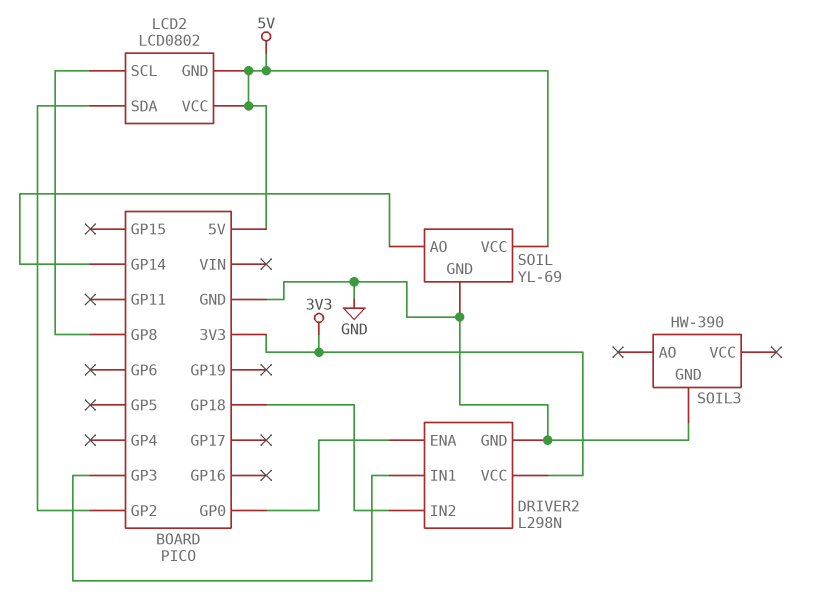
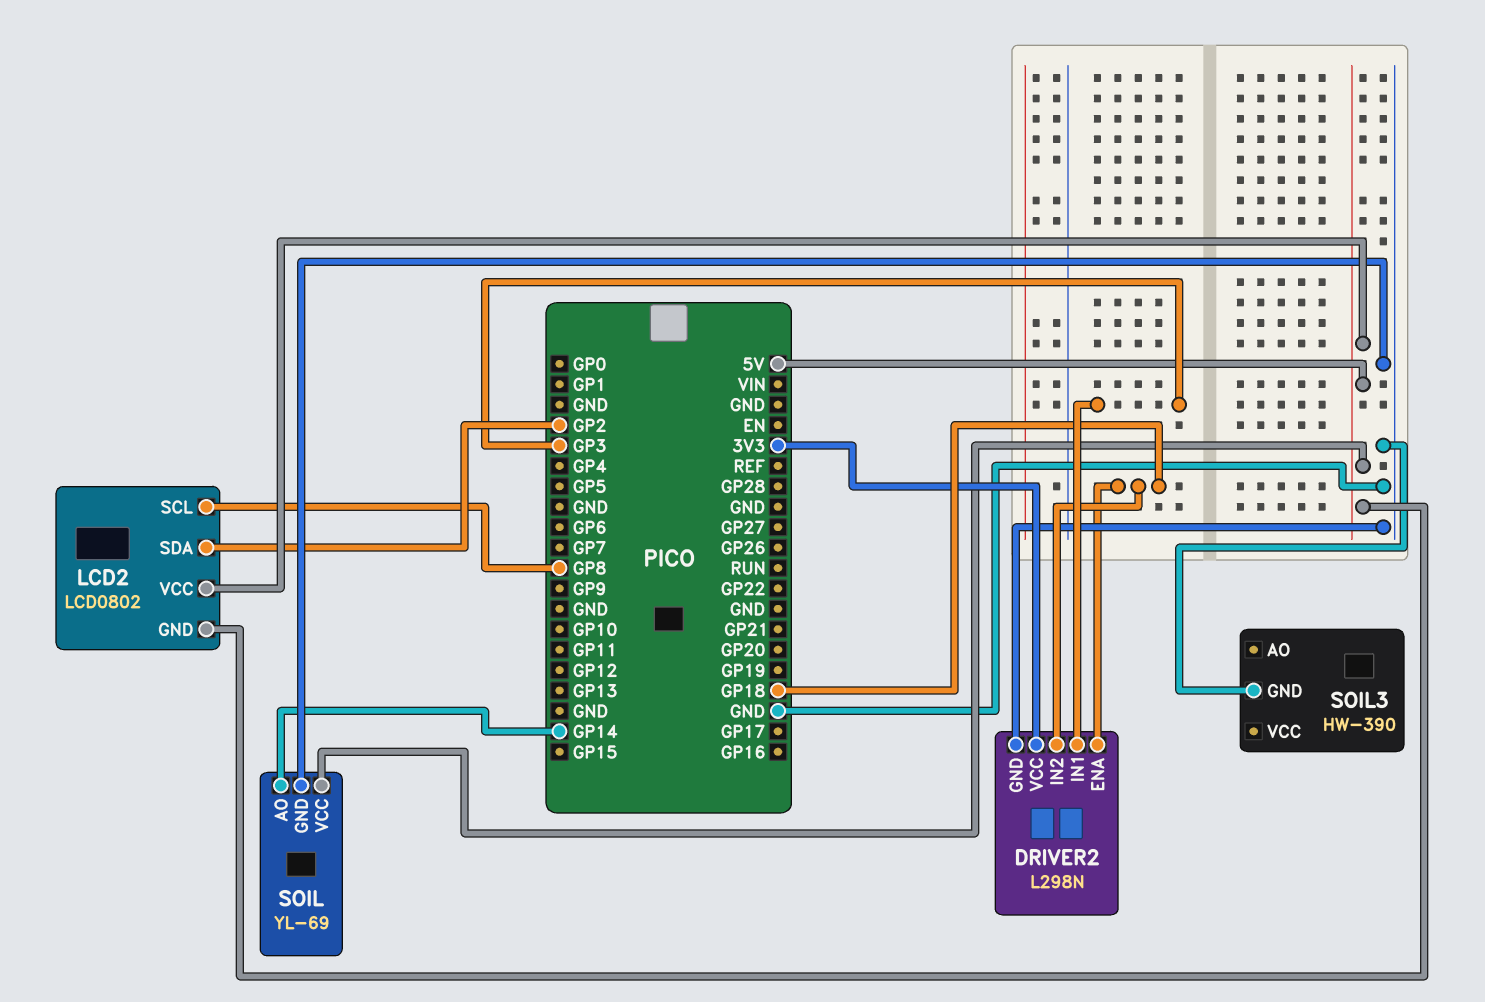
DRIVER2 pin ENA: GP0 -> GP18

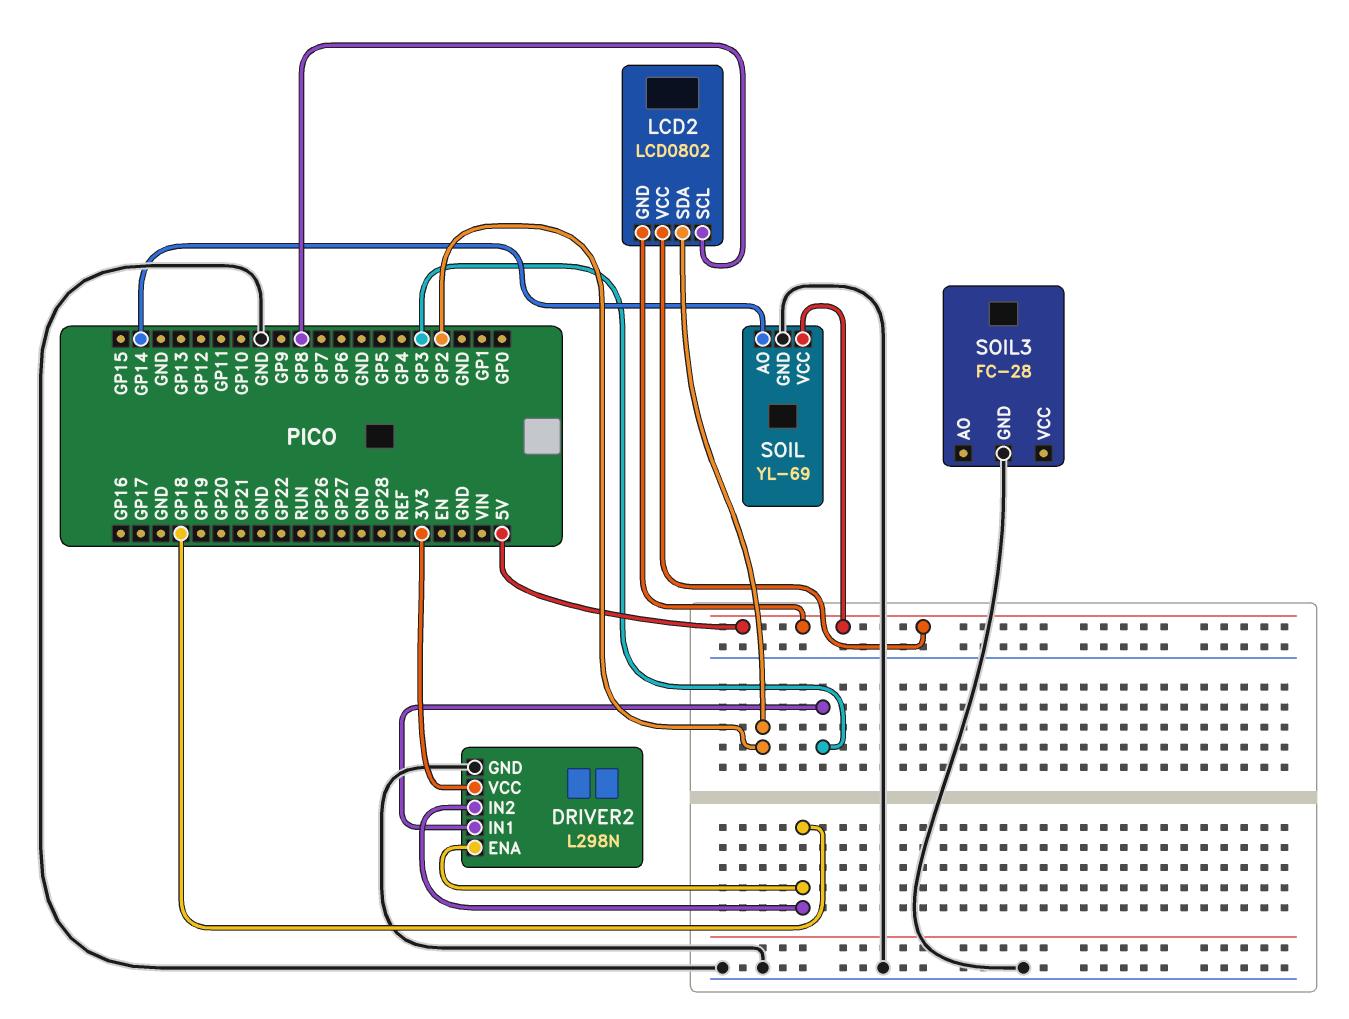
SOIL3: HW-390 -> FC-28

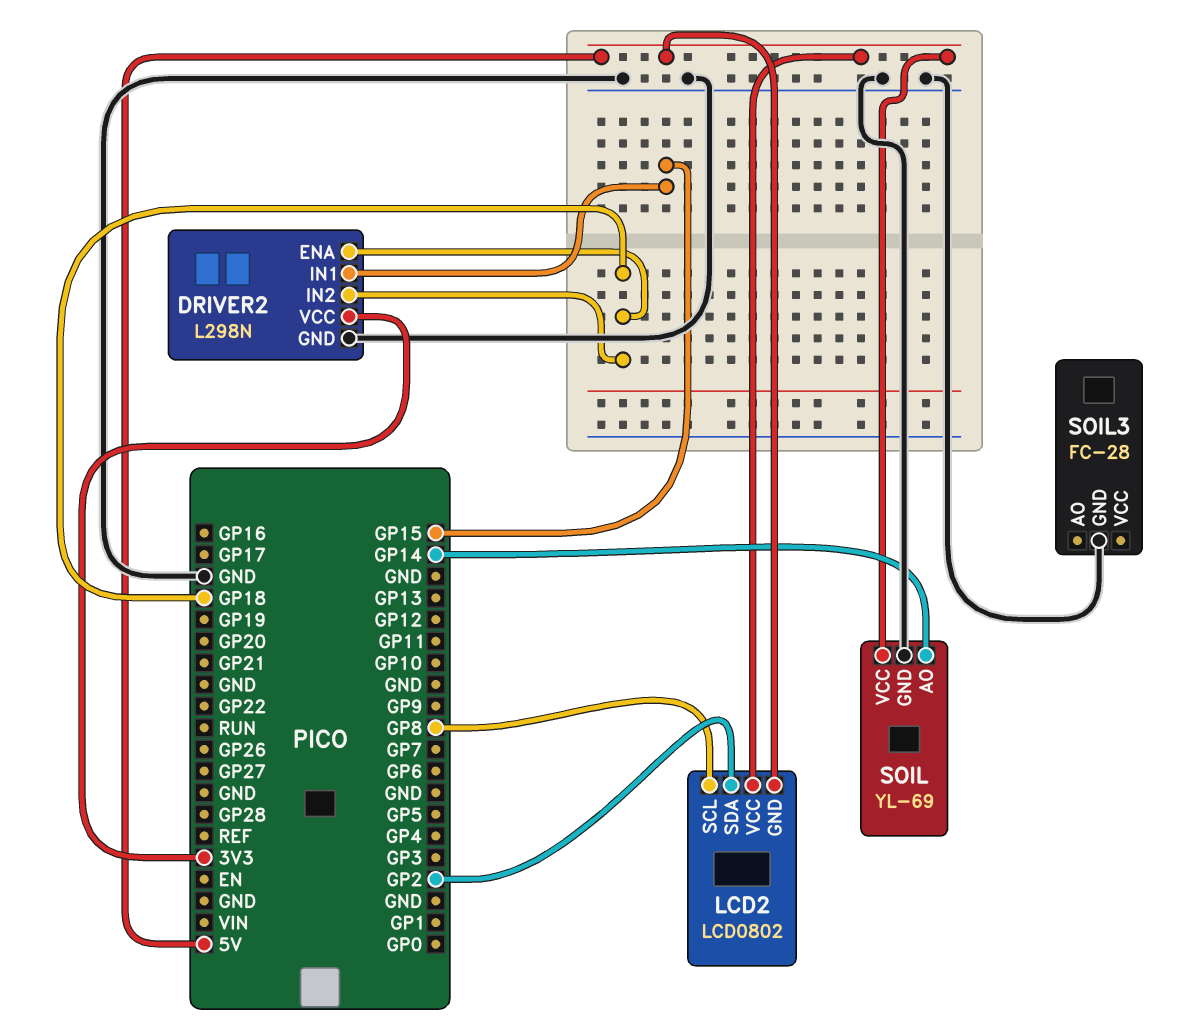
DRIVER2 pin IN1: GP3 -> GP15

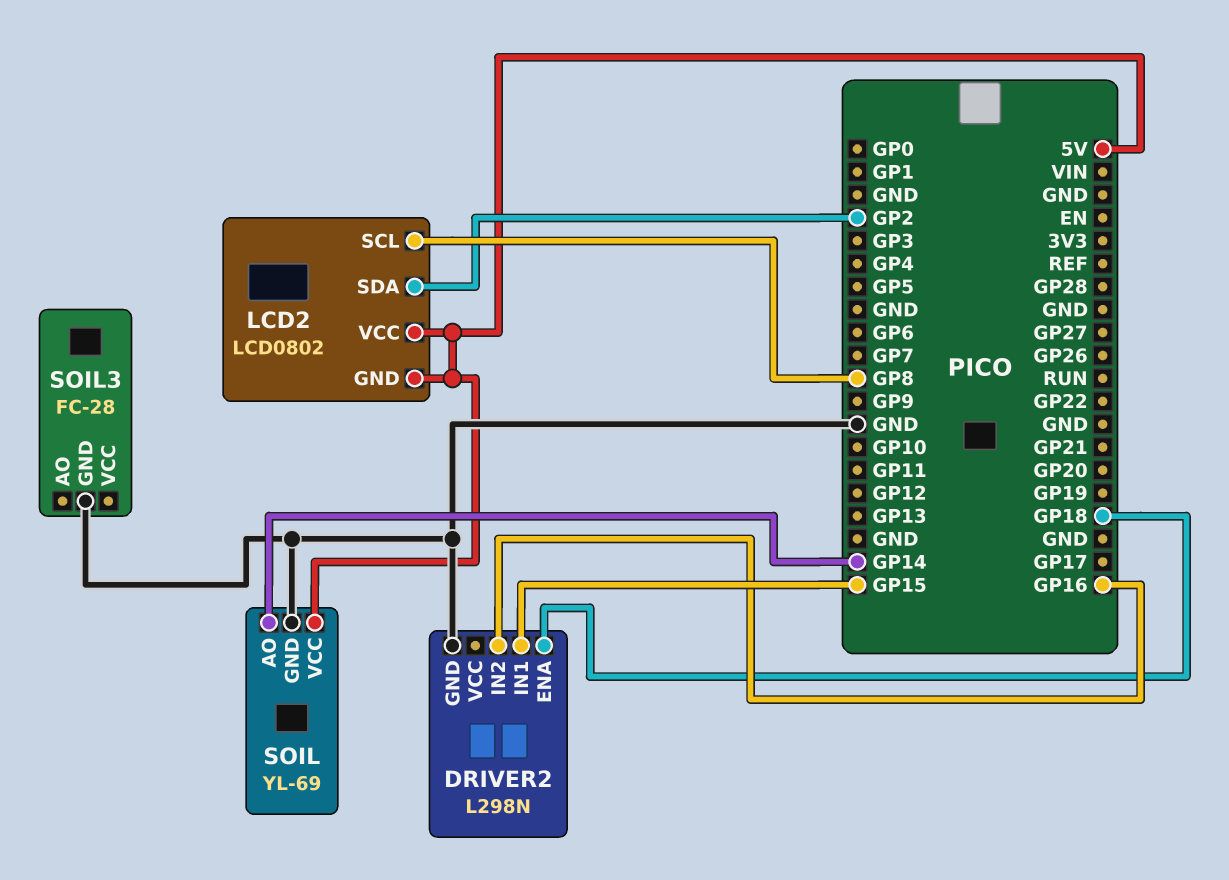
DRIVER2 pin IN2: GP18 -> GP16
DRIVER2 pin VCC: 3V3 -> none

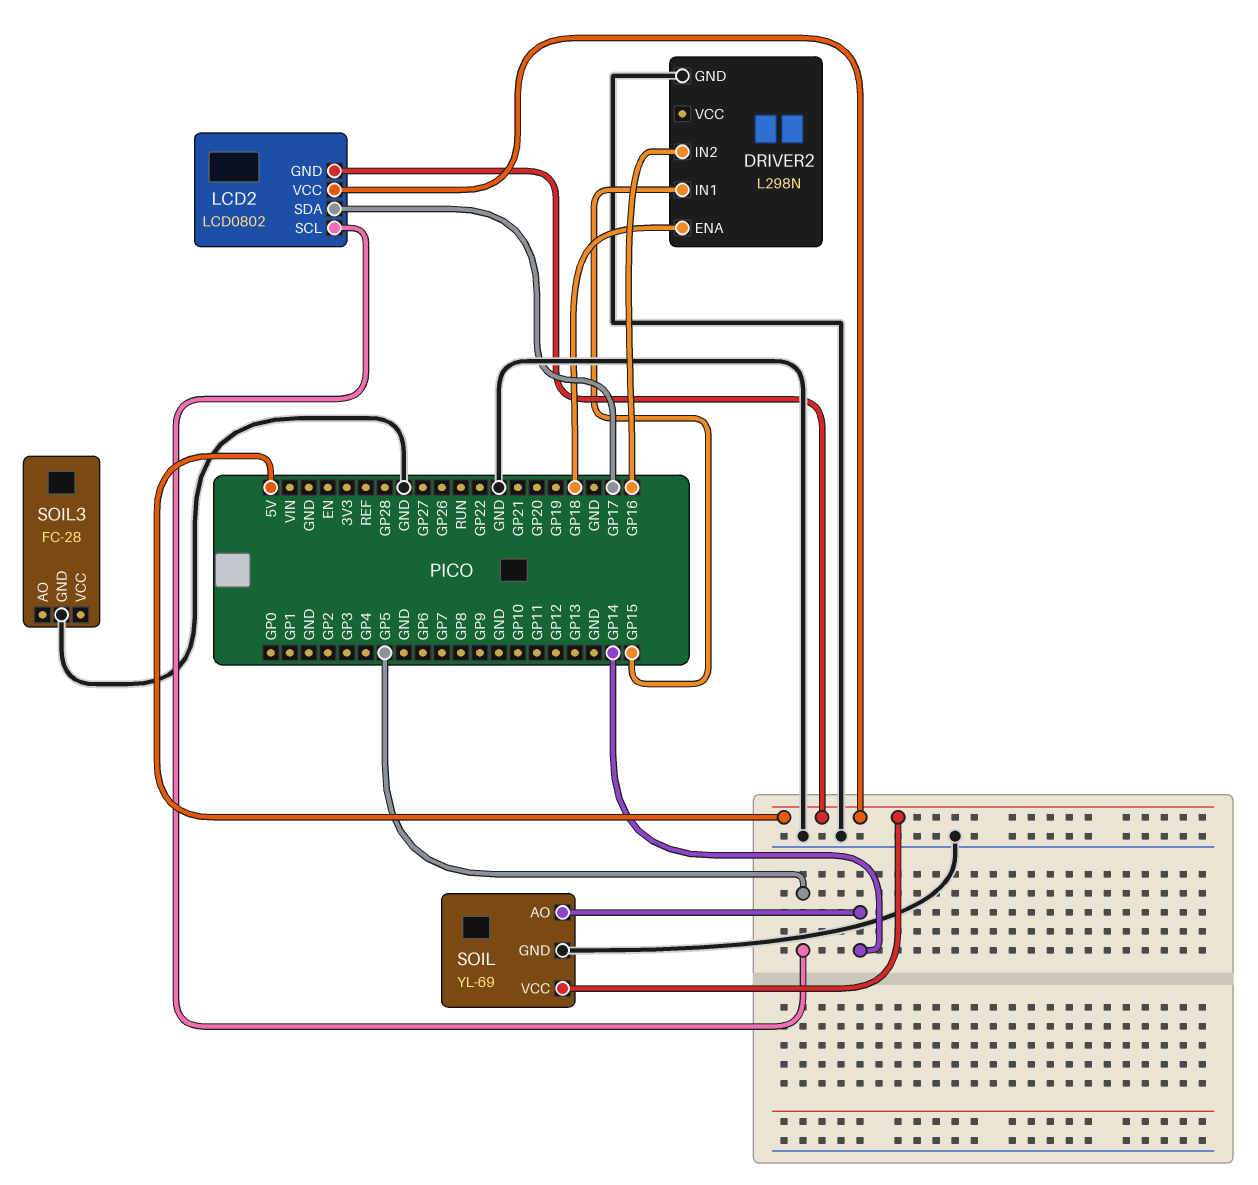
LCD2 pin SCL: GP8 -> GP5
LCD2 pin SDA: GP2 -> GP17

